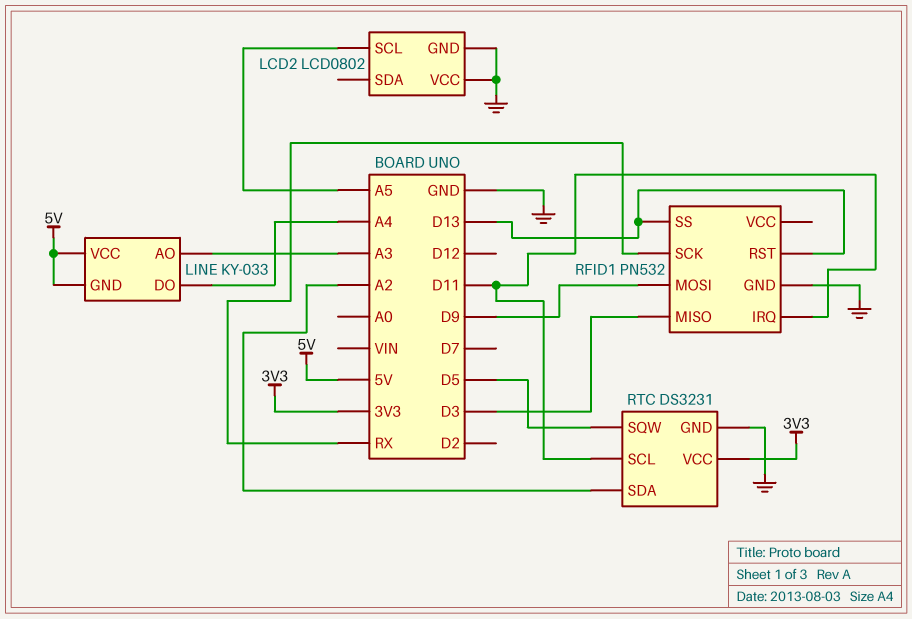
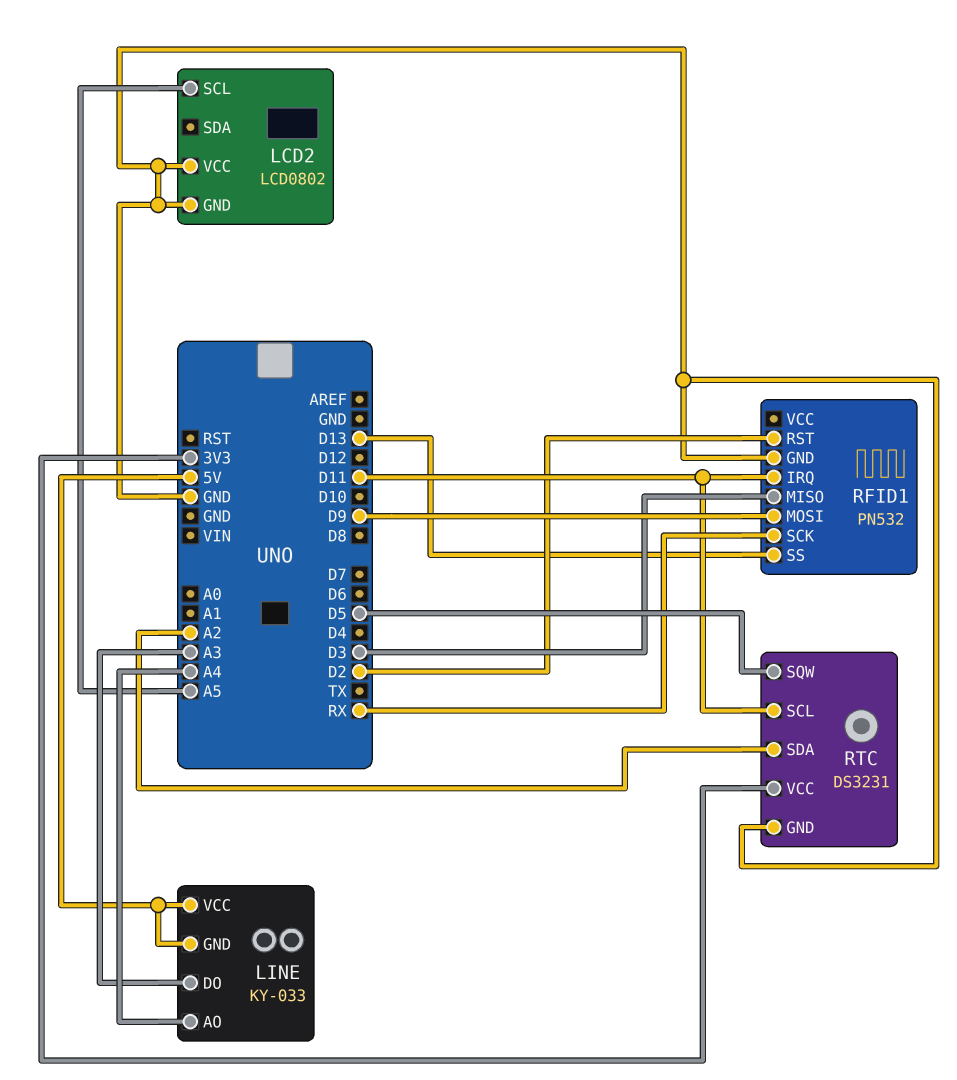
LINE pin AO: A3 -> A4
LINE pin DO: A4 -> A3
RFID1 pin RST: D13 -> D2

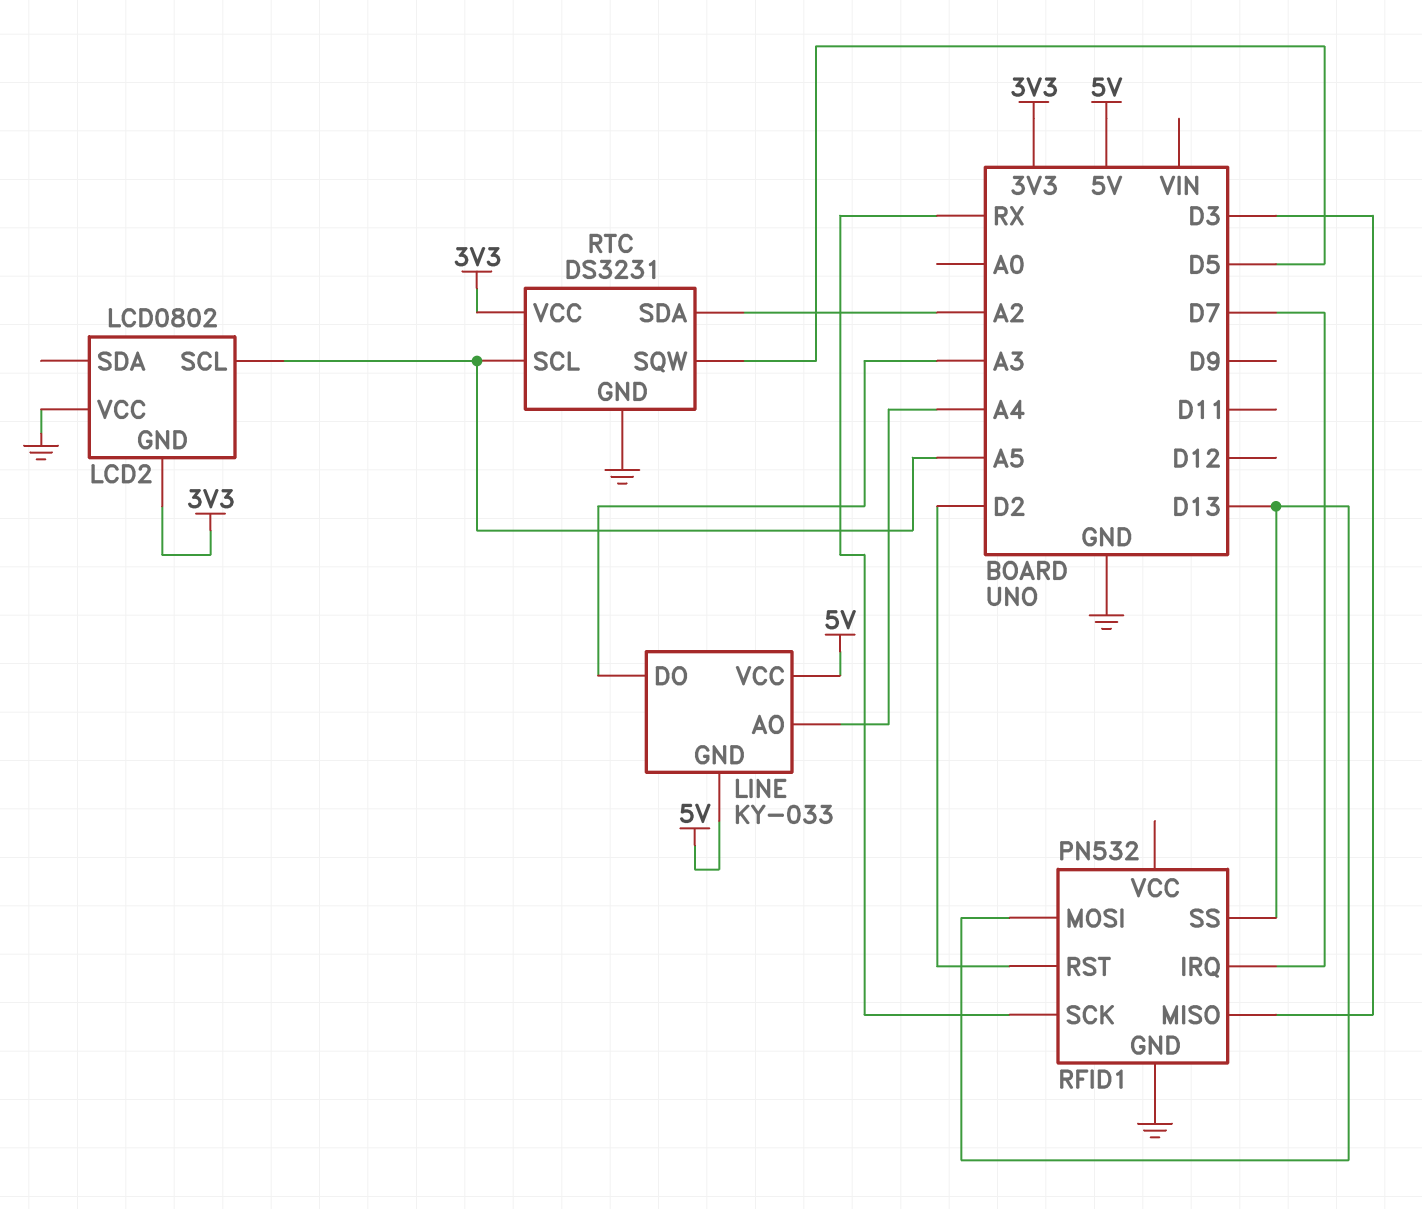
LCD2 pin GND: GND -> 3V3
RFID1 pin IRQ: D11 -> D7
RFID1 pin MOSI: D9 -> D13
RTC pin SCL: D11 -> A5

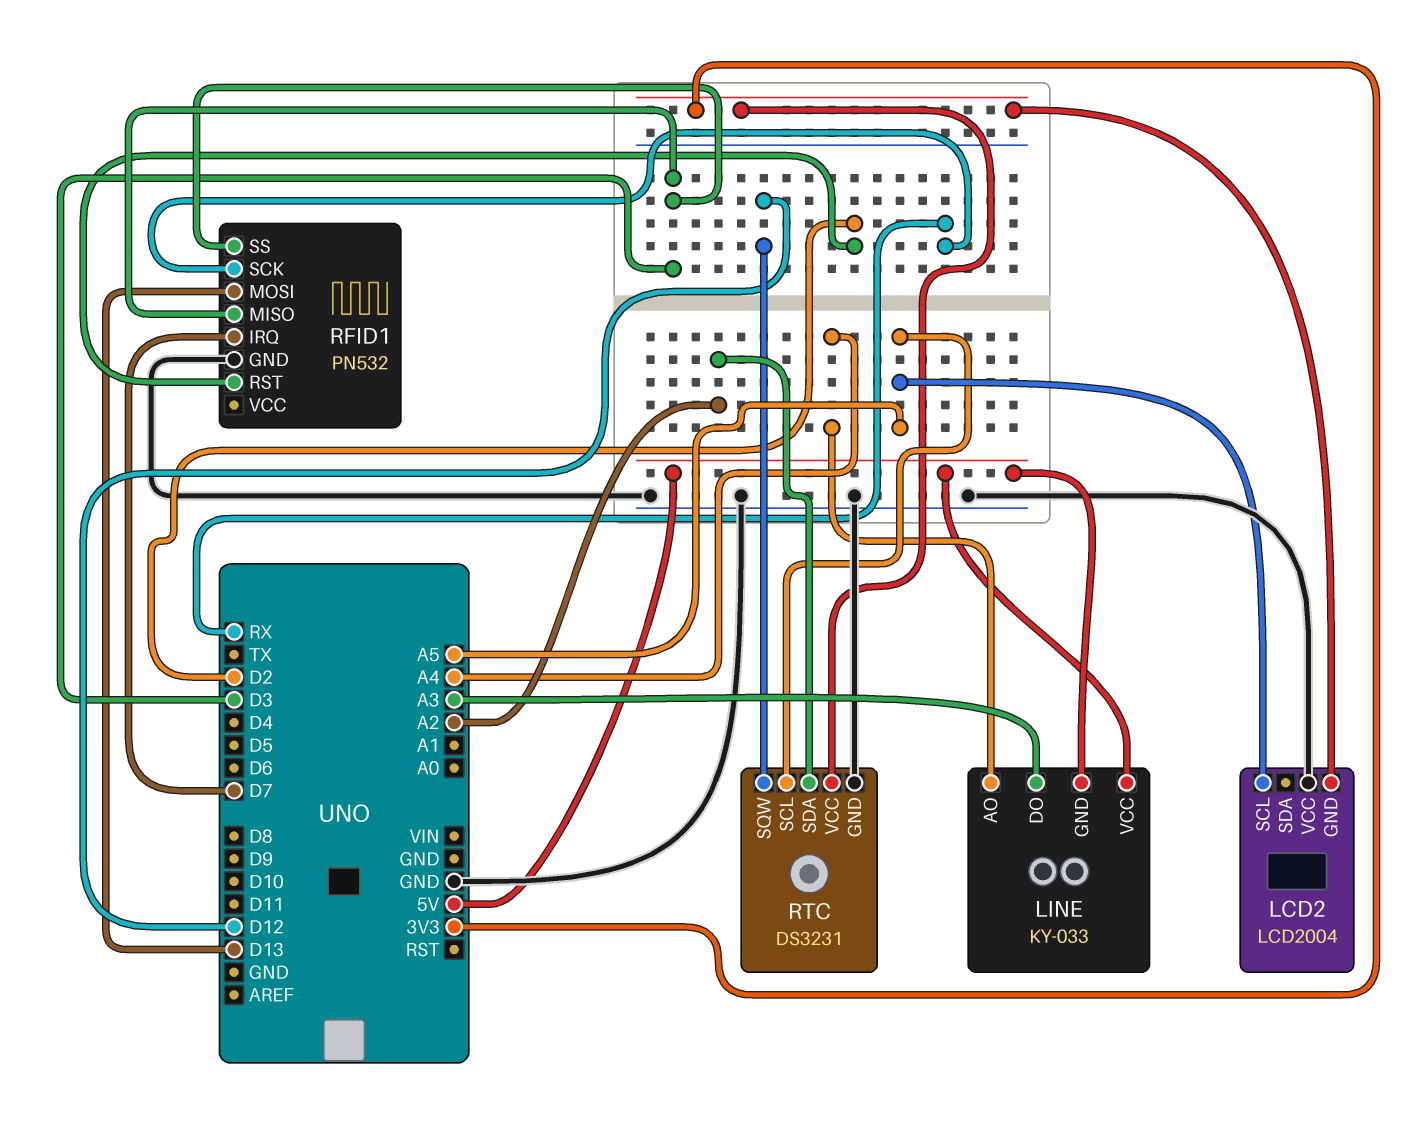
LCD2: LCD0802 -> LCD2004
RFID1 pin SS: D13 -> D3
RTC pin SQW: D5 -> D12

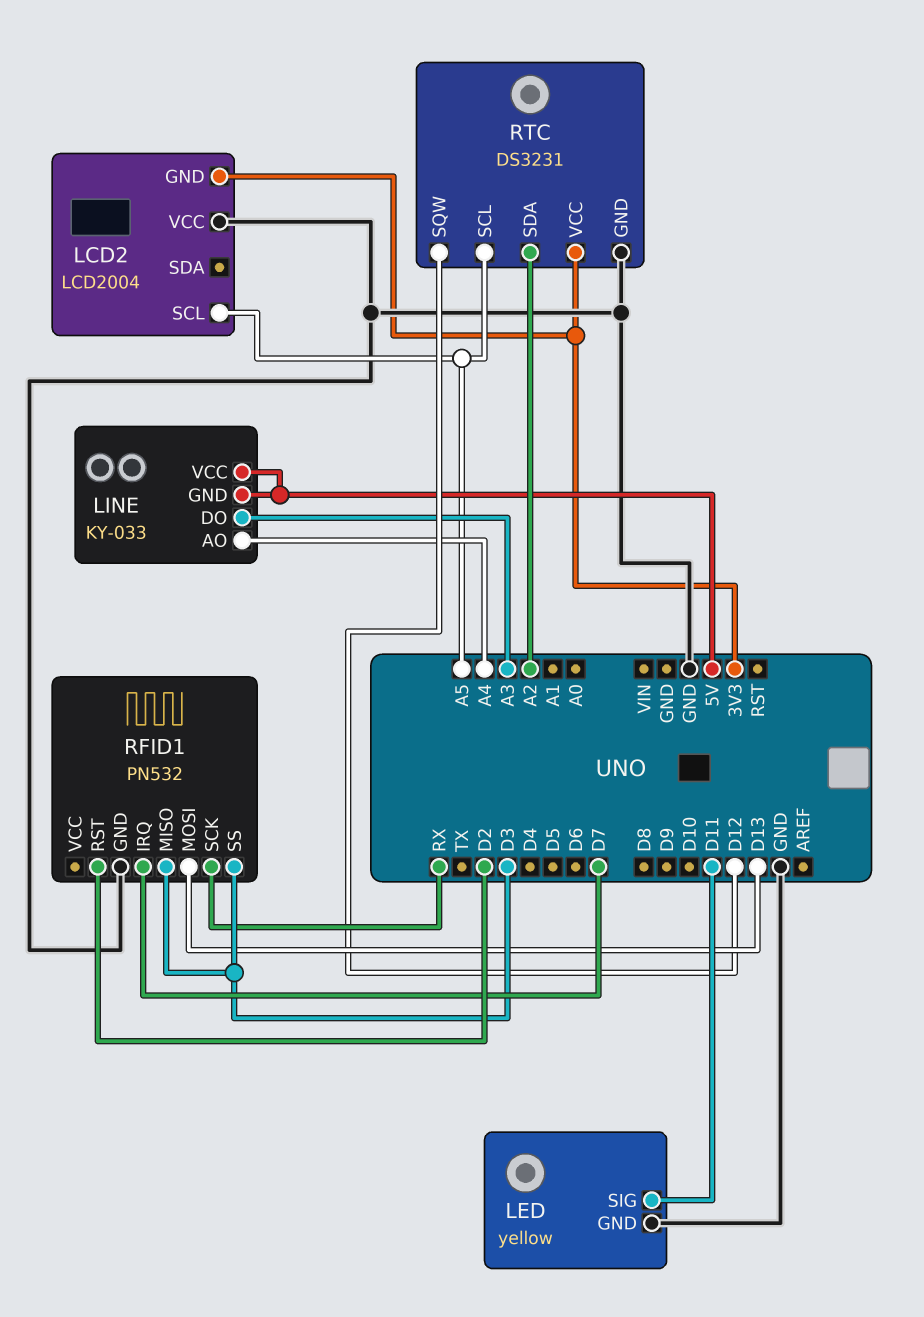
LED: none -> yellow
LED pin GND: none -> GND
LED pin SIG: none -> D11

